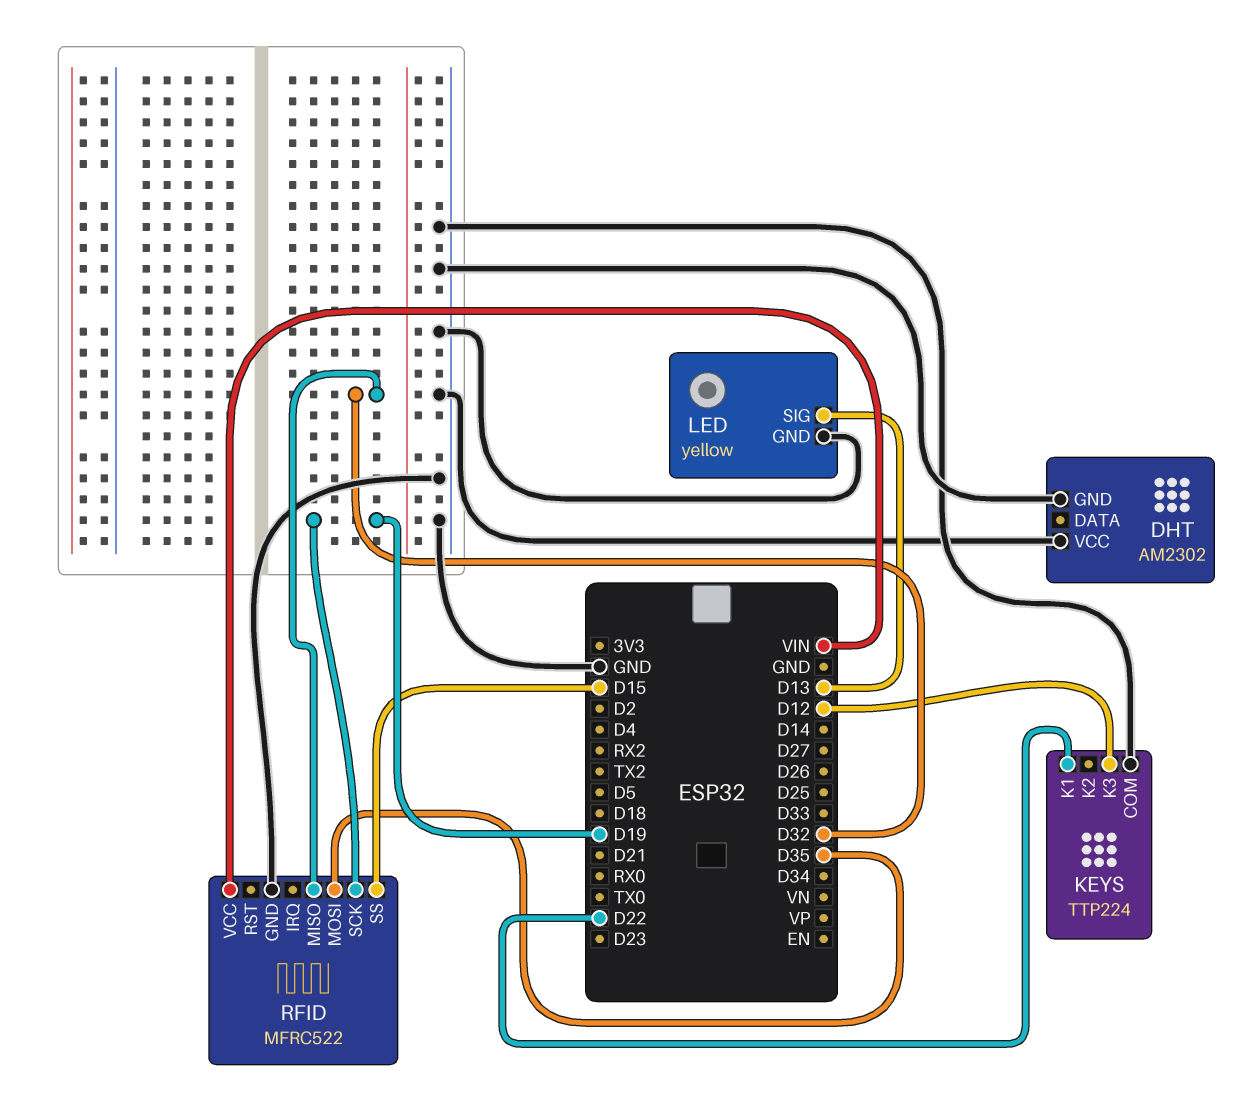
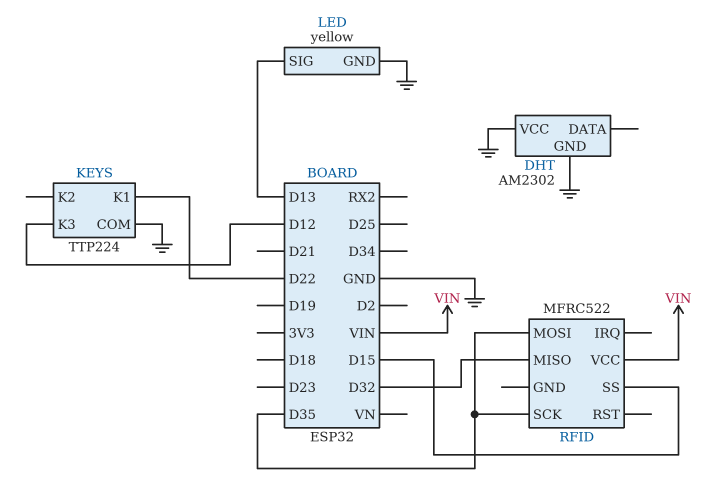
RFID pin GND: GND -> none
RFID pin SCK: D19 -> D35

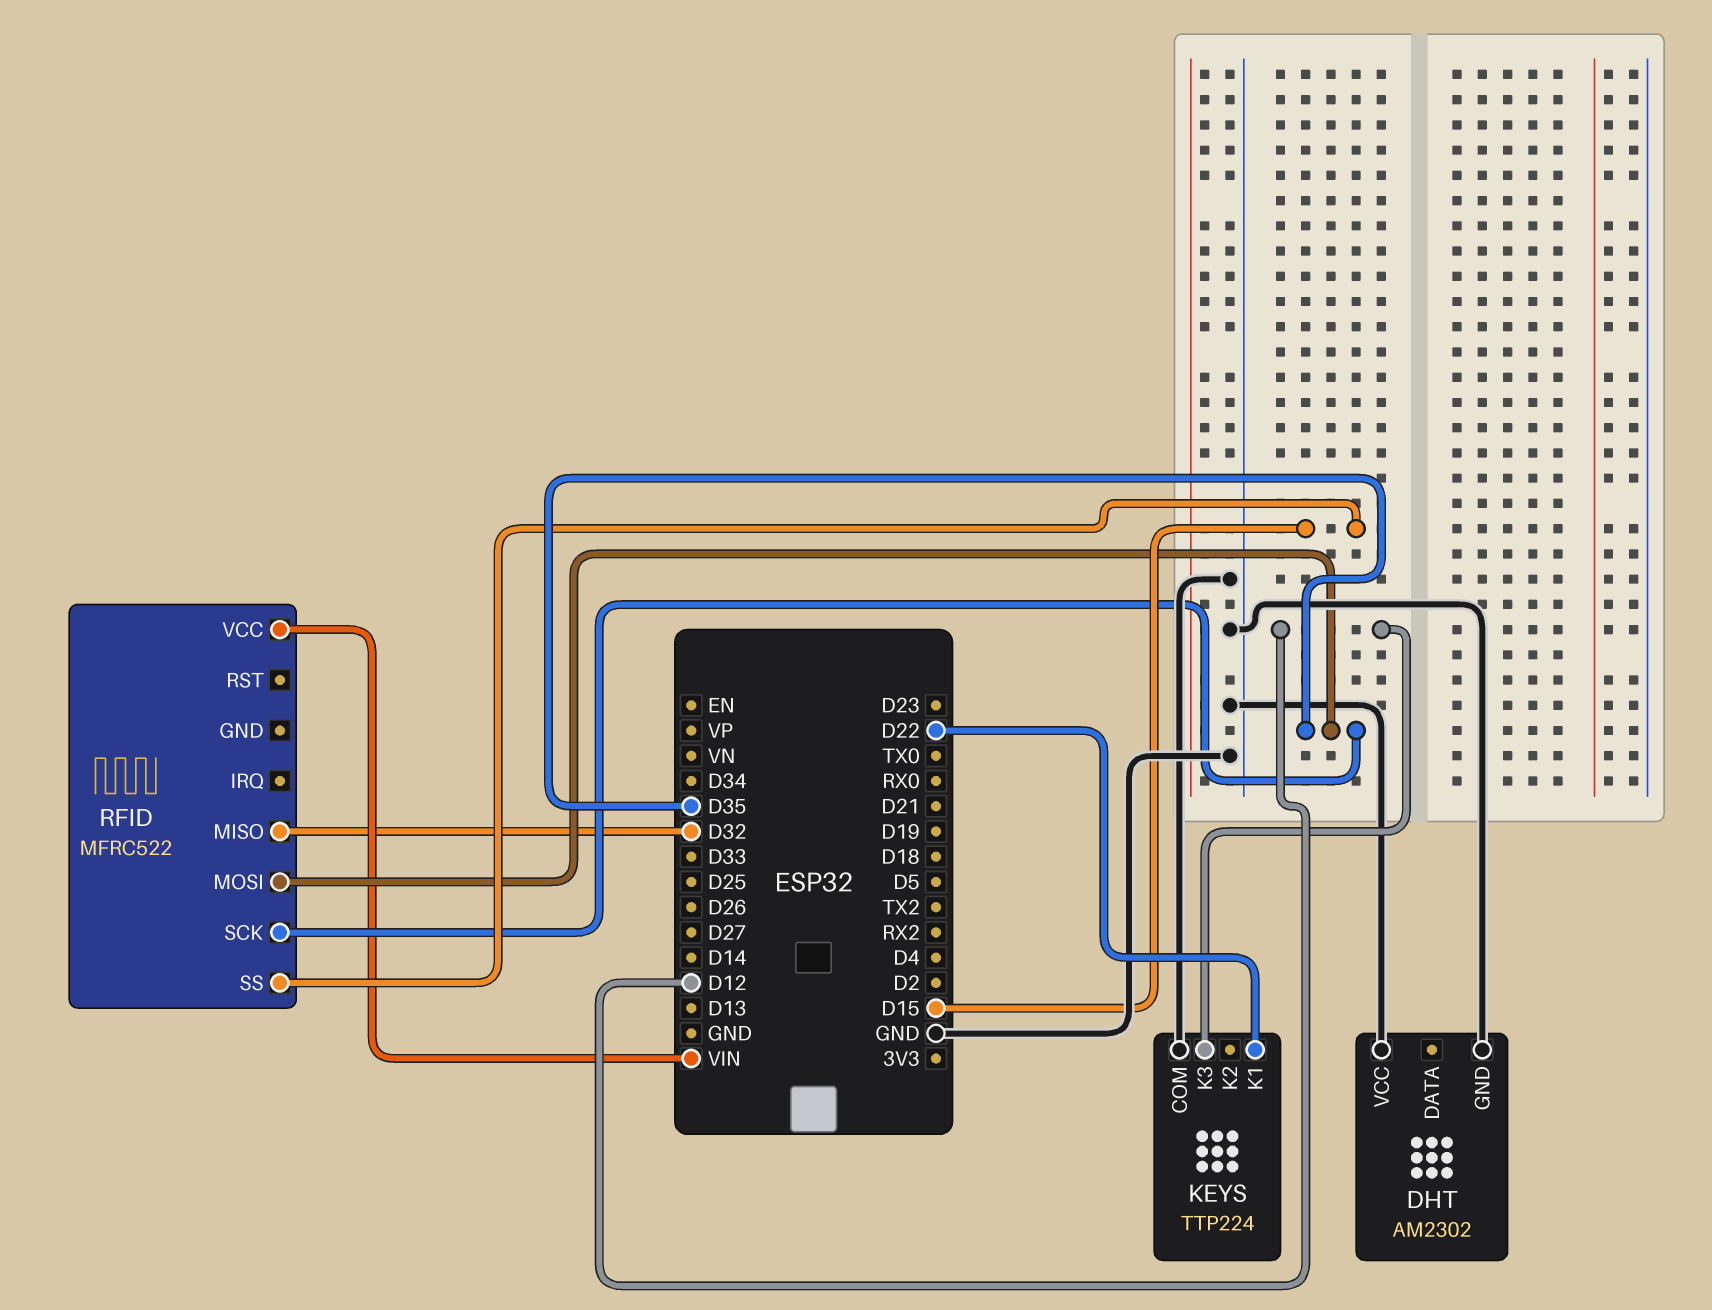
LED: yellow -> none
LED pin GND: GND -> none
LED pin SIG: D13 -> none

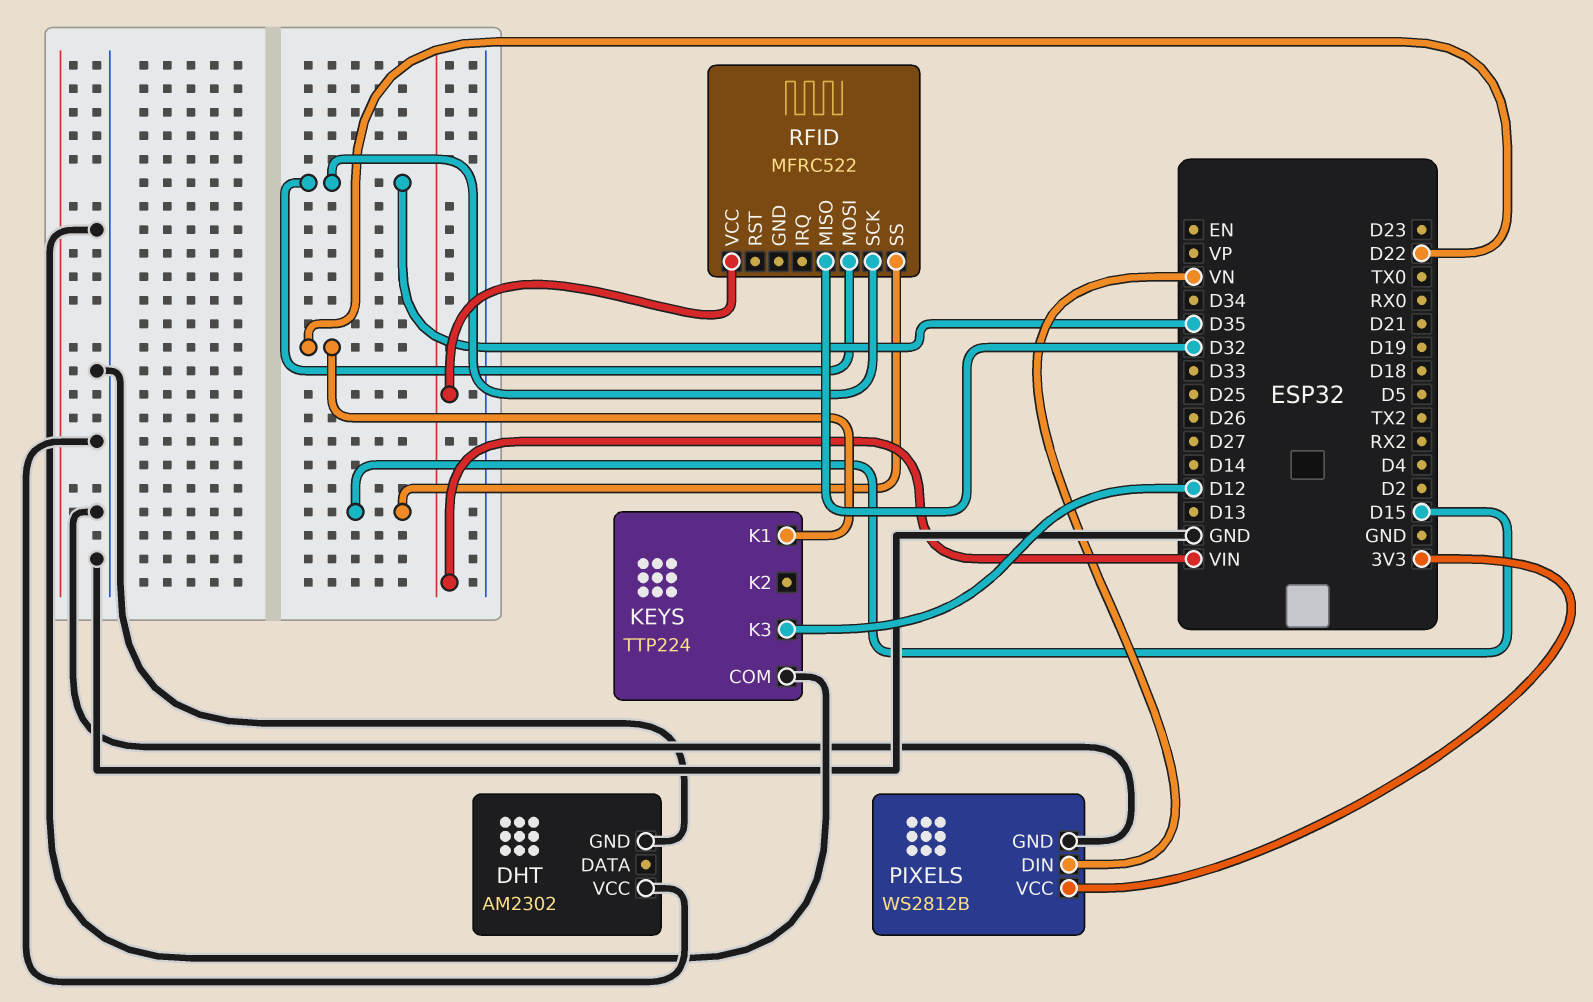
PIXELS: none -> WS2812B
PIXELS pin DIN: none -> VN
PIXELS pin GND: none -> GND
PIXELS pin VCC: none -> 3V3

